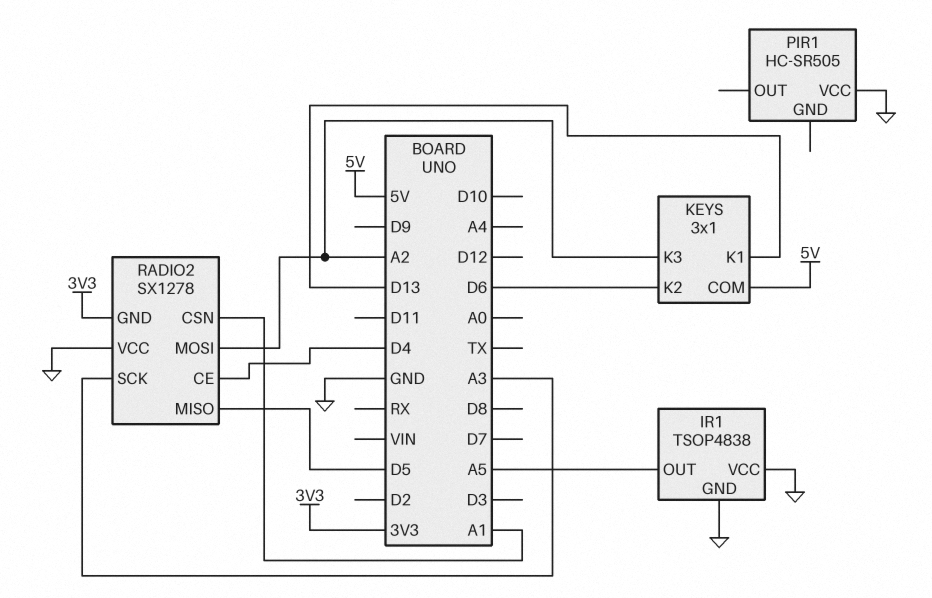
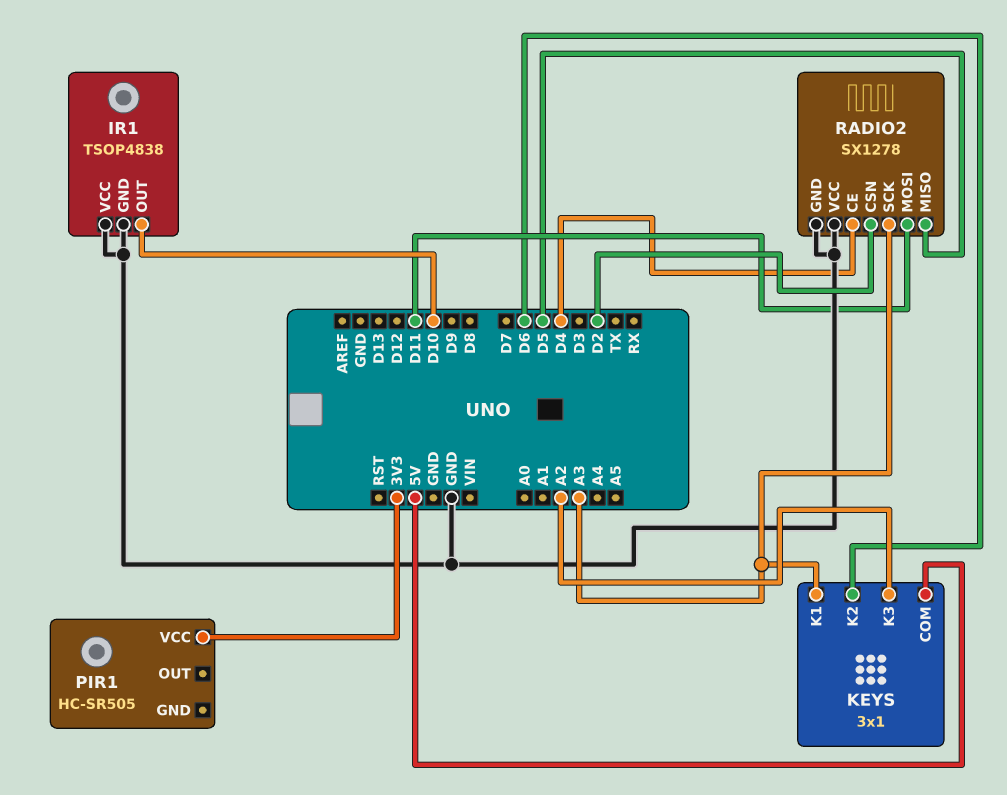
IR1 pin OUT: A5 -> D10
KEYS pin K1: D13 -> A3
PIR1 pin VCC: GND -> 3V3
RADIO2 pin CSN: A1 -> D2
RADIO2 pin GND: 3V3 -> GND
RADIO2 pin MOSI: A2 -> D11

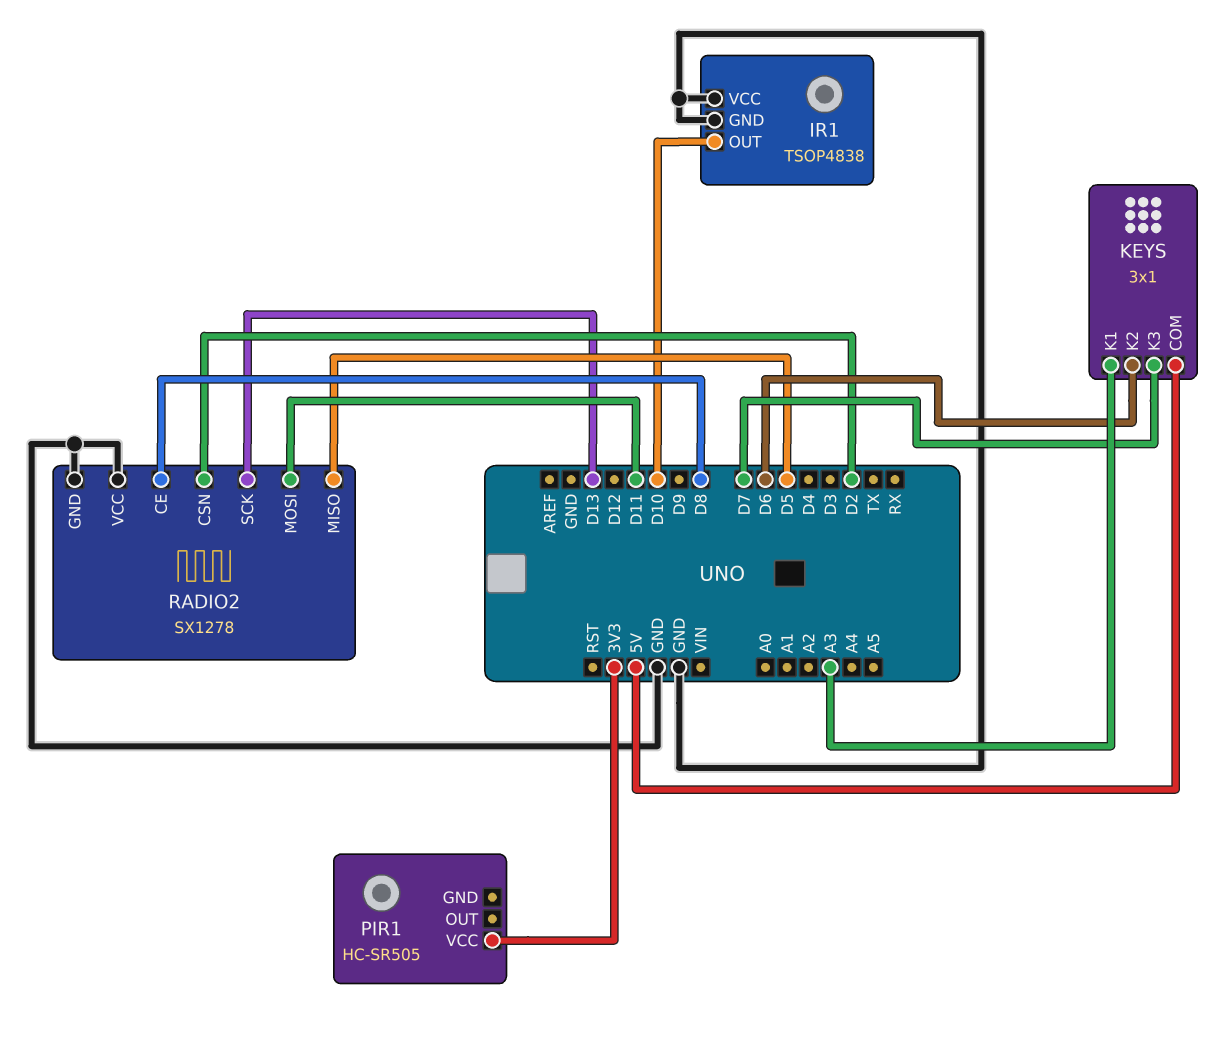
KEYS pin K3: A2 -> D7
RADIO2 pin CE: D4 -> D8
RADIO2 pin SCK: A3 -> D13

